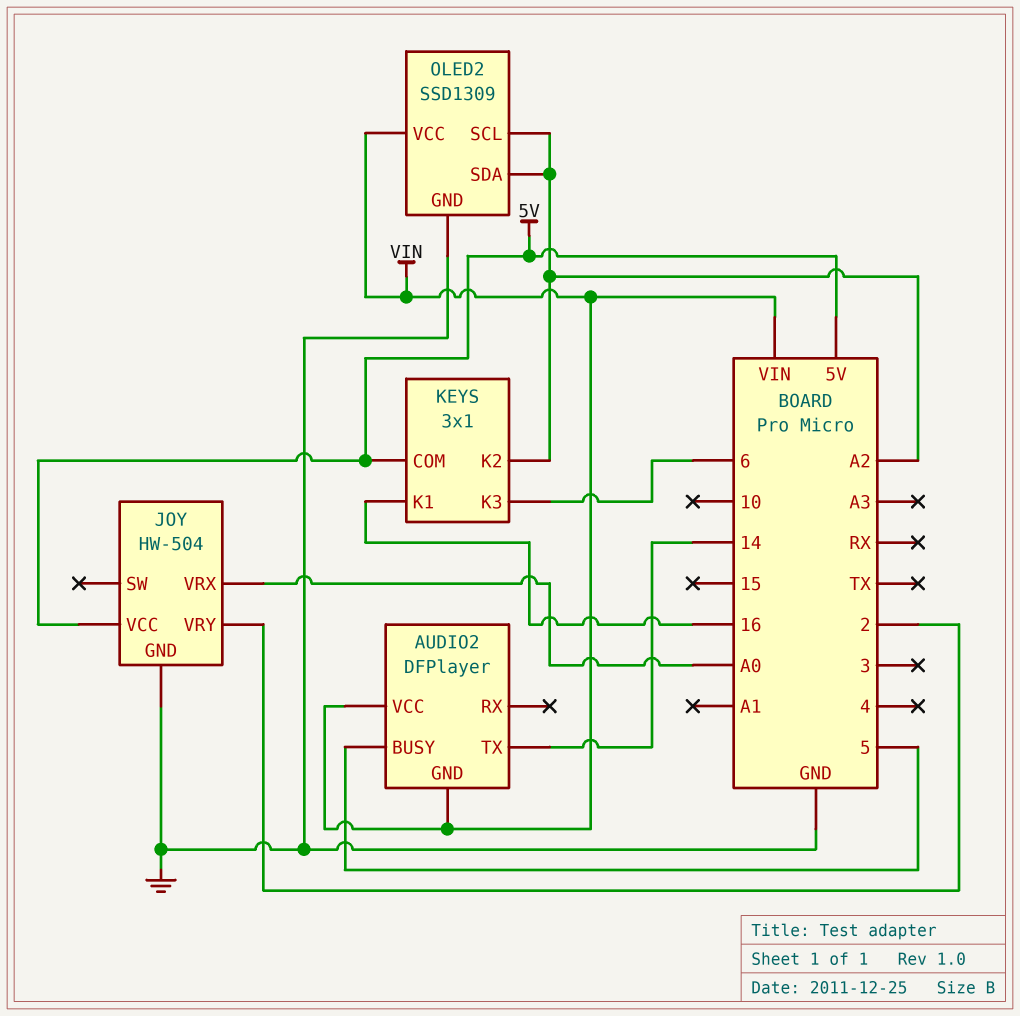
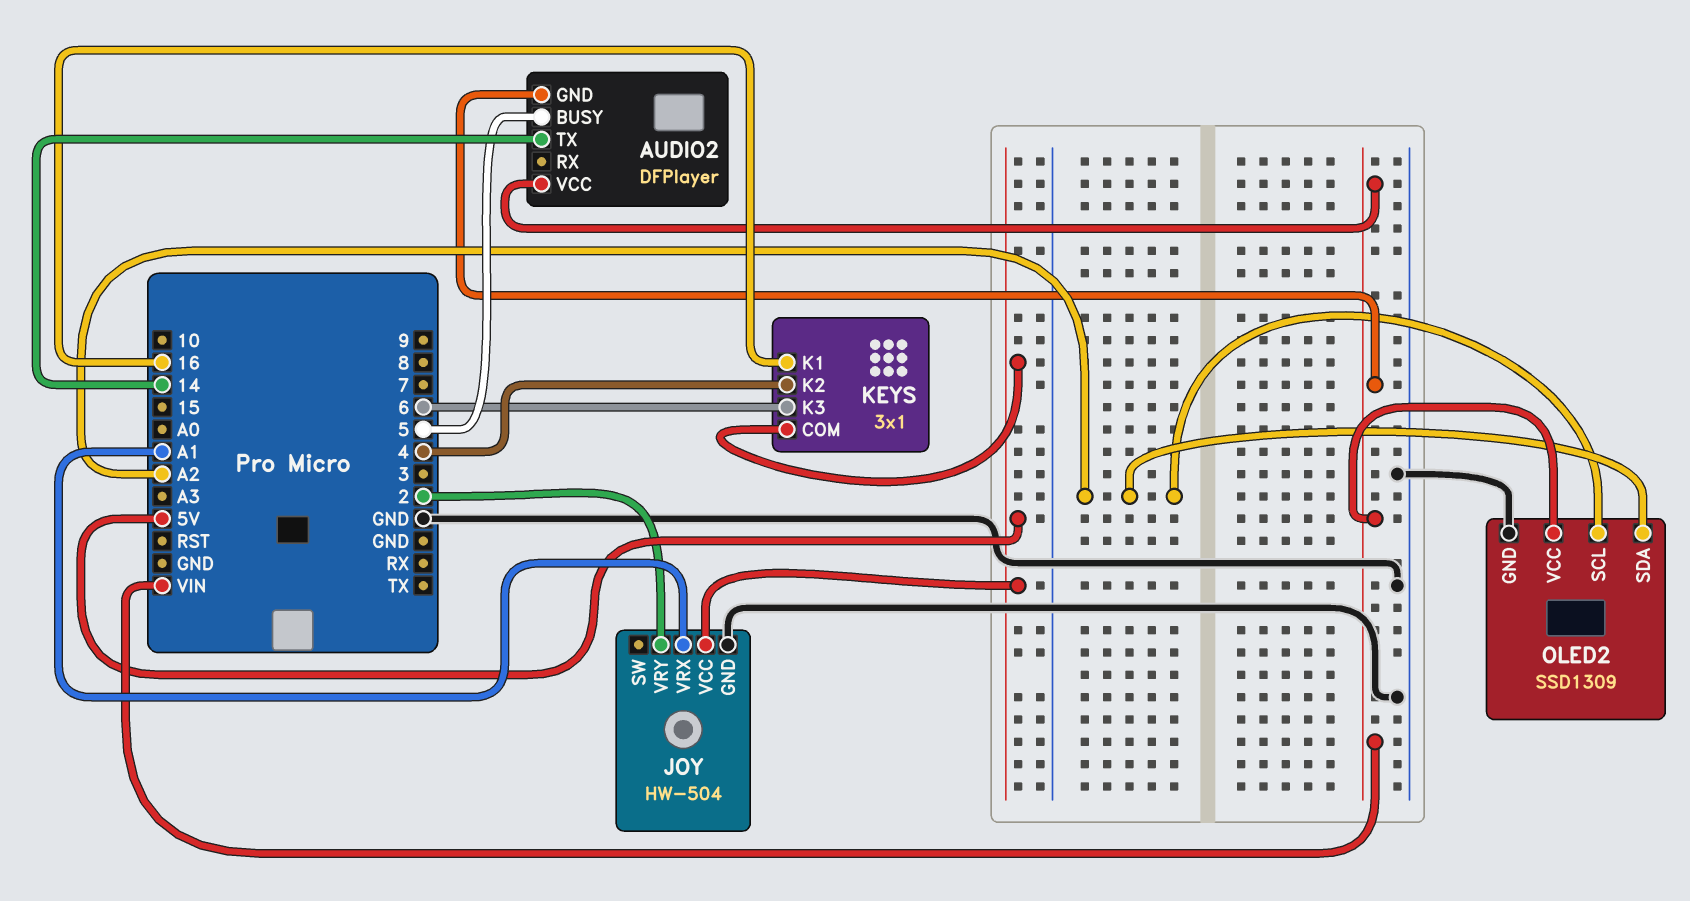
JOY pin VRX: A0 -> A1
KEYS pin K2: A2 -> 4

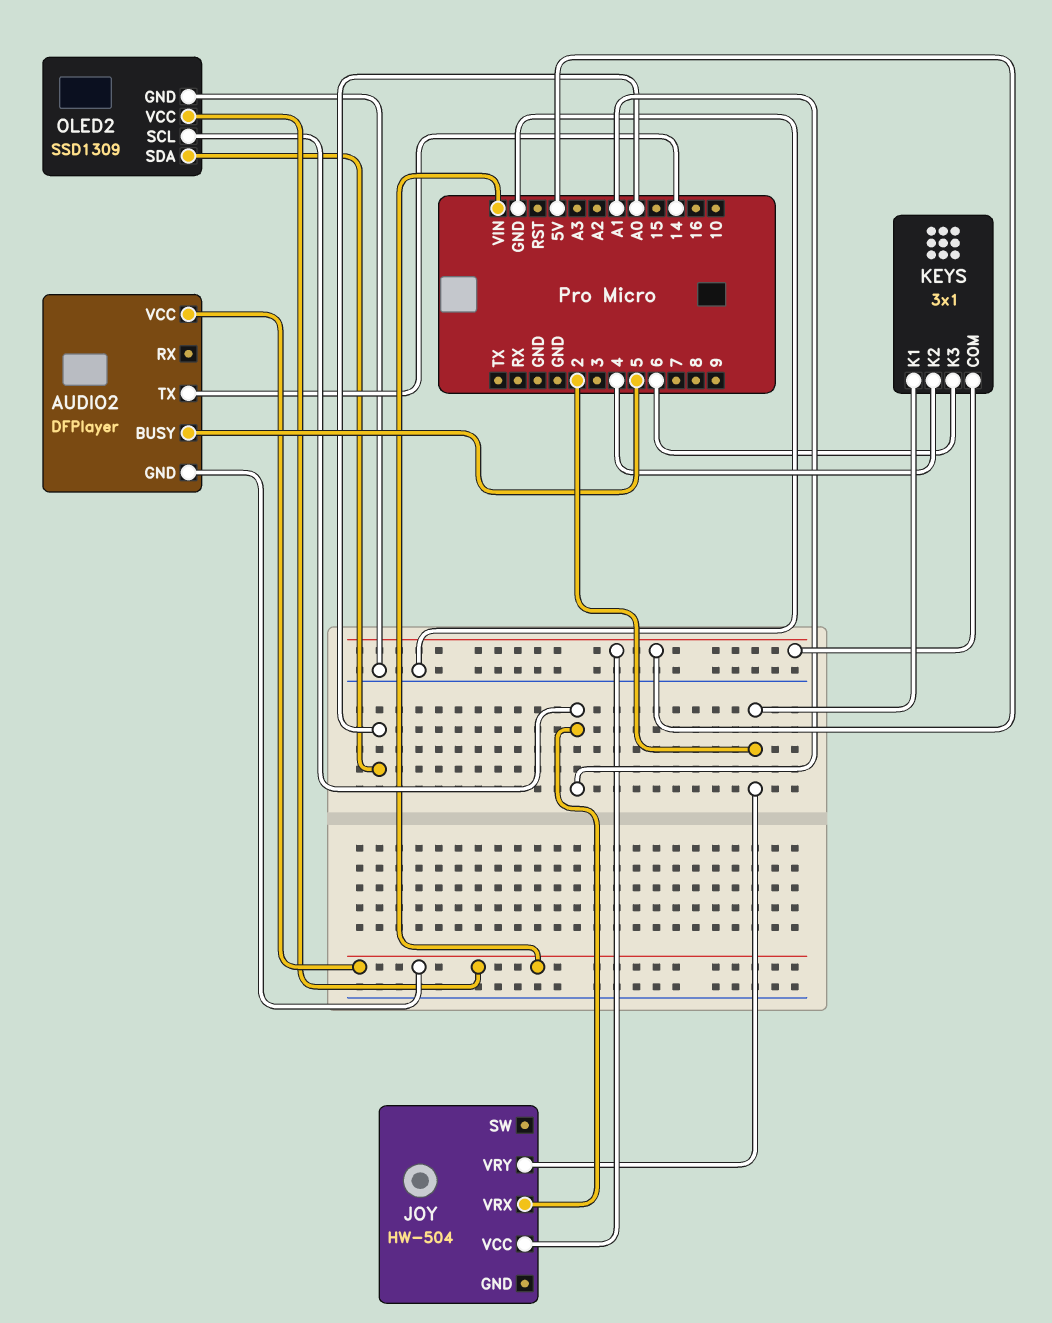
JOY pin GND: GND -> none
KEYS pin K1: 16 -> 2
OLED2 pin SCL: A2 -> A1
OLED2 pin SDA: A2 -> A0

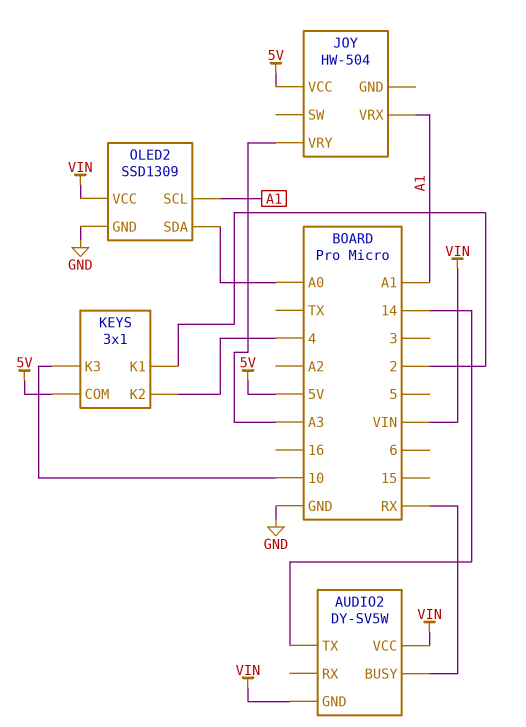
AUDIO2: DFPlayer -> DY-SV5W
AUDIO2 pin BUSY: 5 -> RX
JOY pin VRY: 2 -> A3
KEYS pin K3: 6 -> 10

